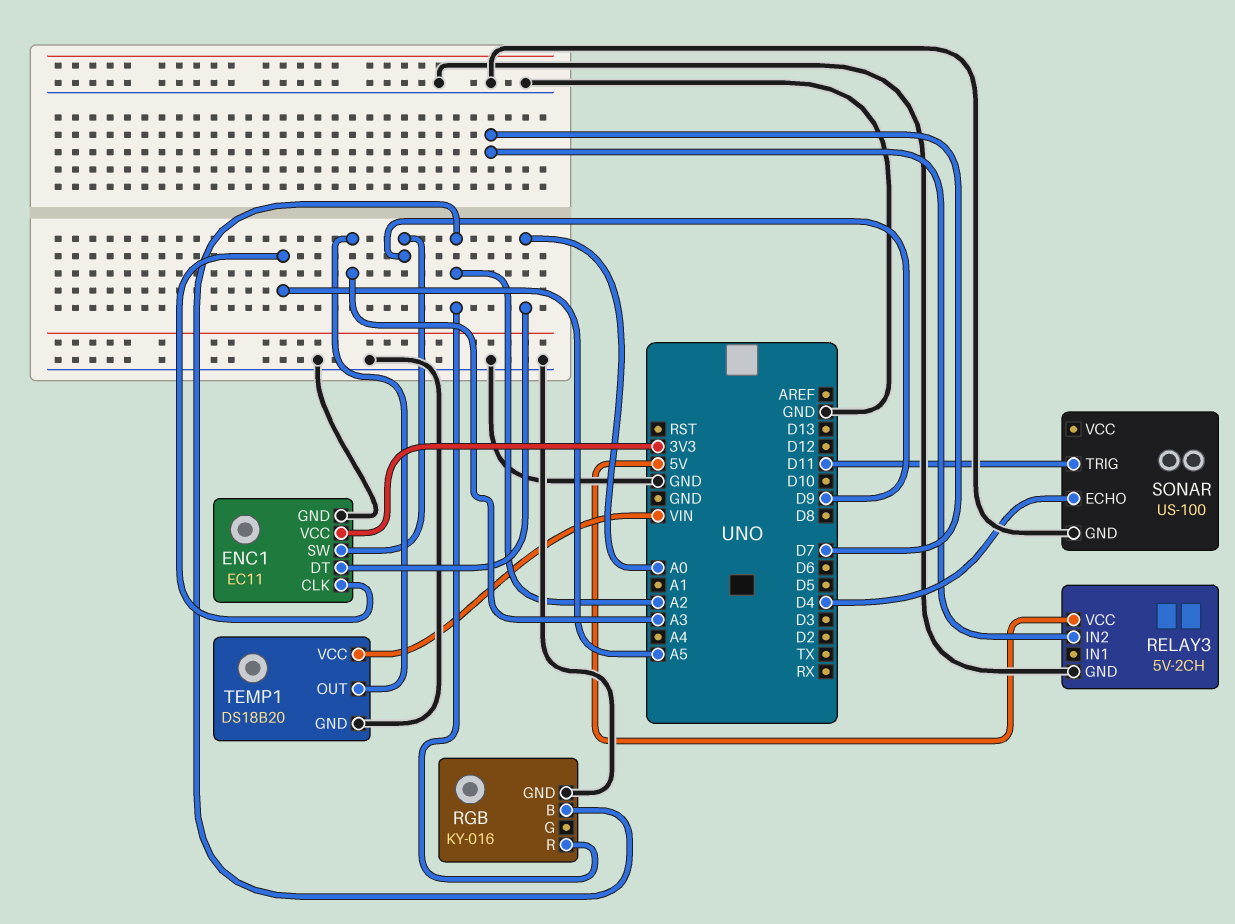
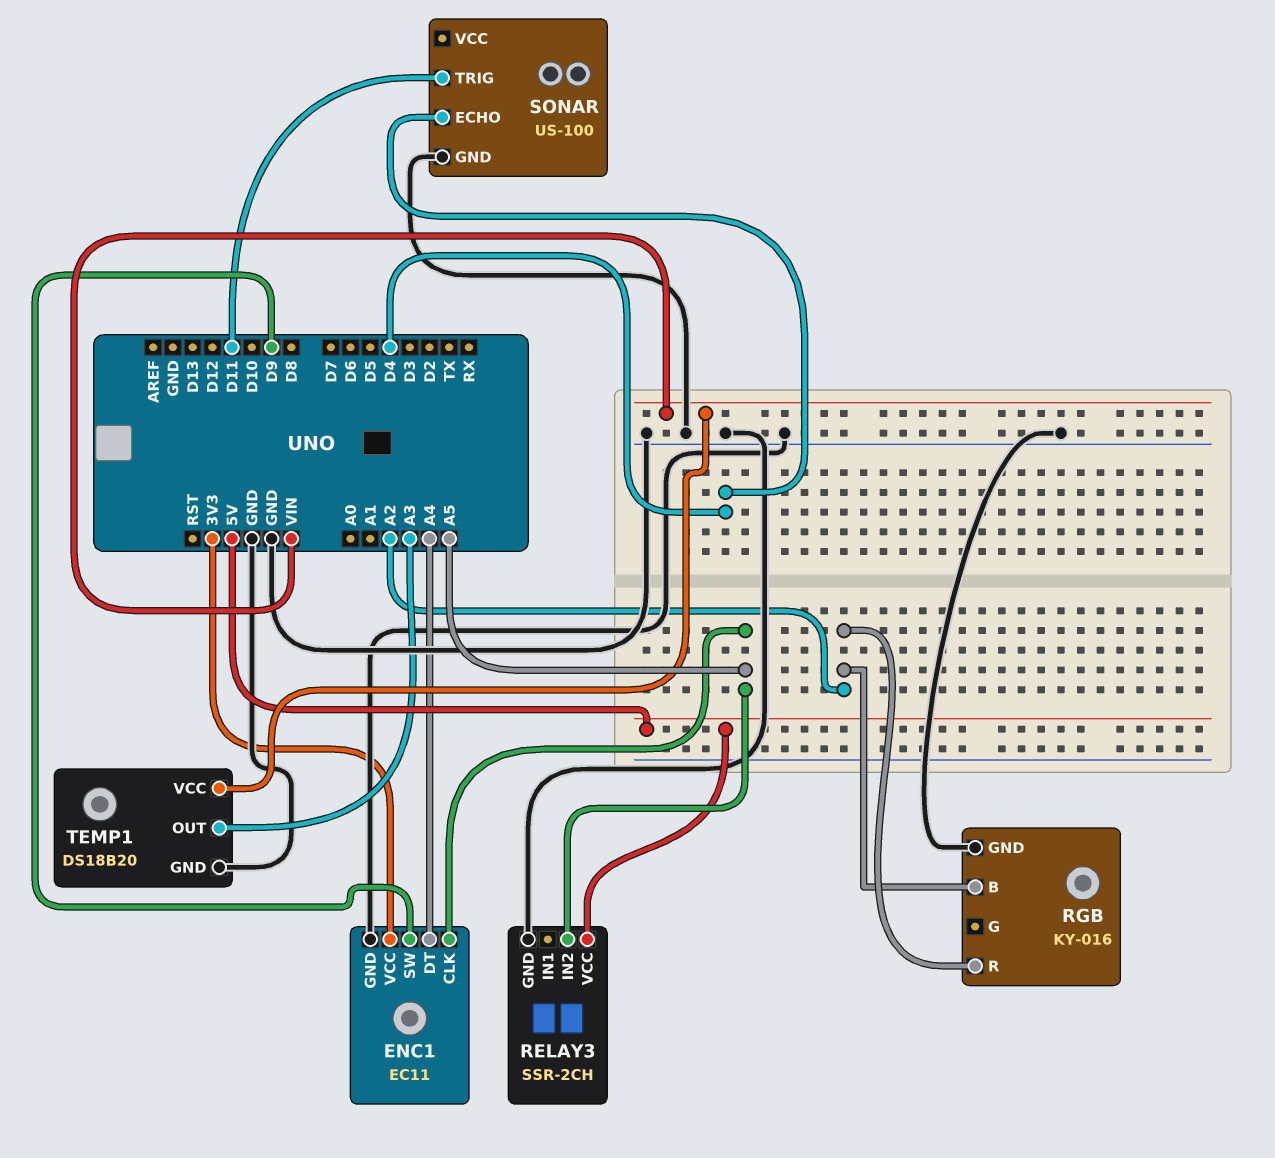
ENC1 pin DT: A0 -> A4
RELAY3: 5V-2CH -> SSR-2CH
RELAY3 pin IN2: D7 -> A5

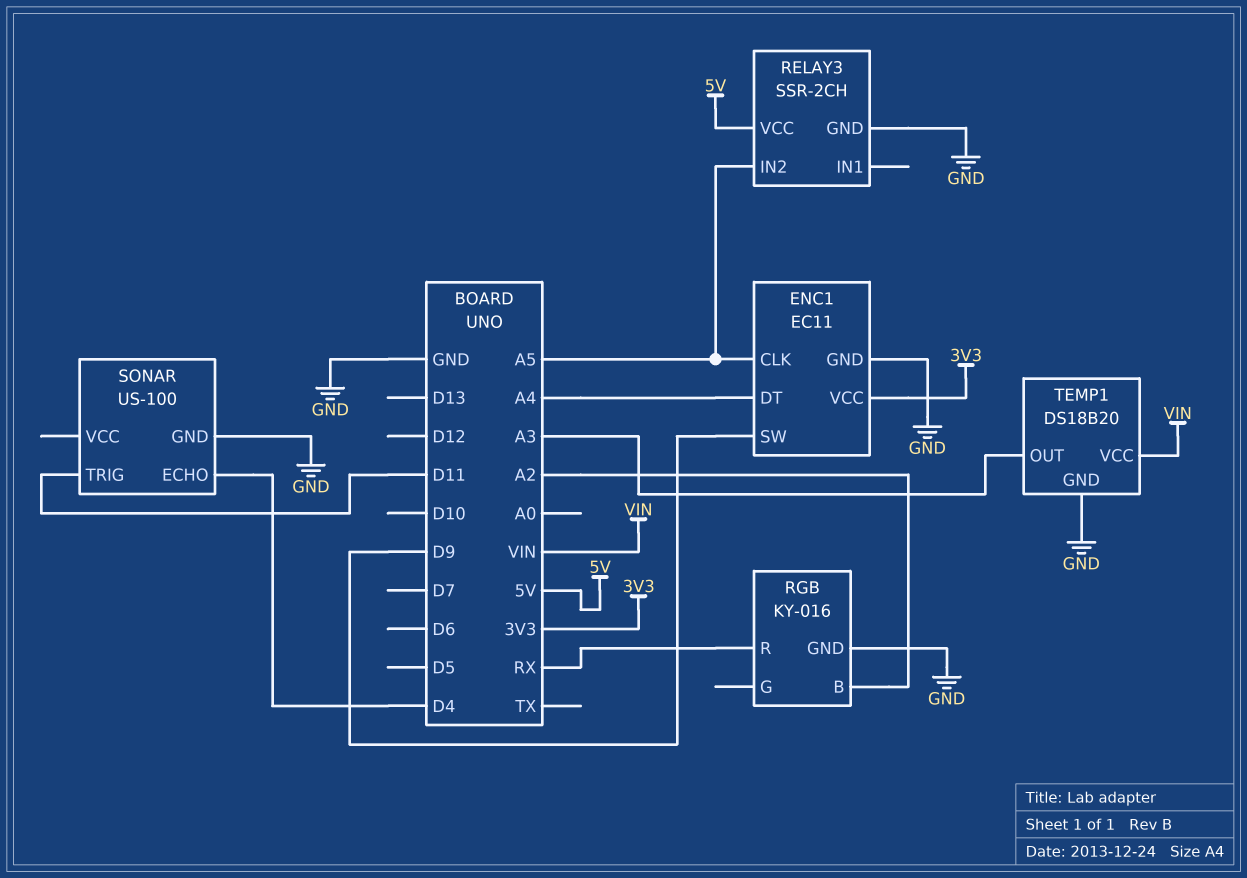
RGB pin R: A2 -> RX

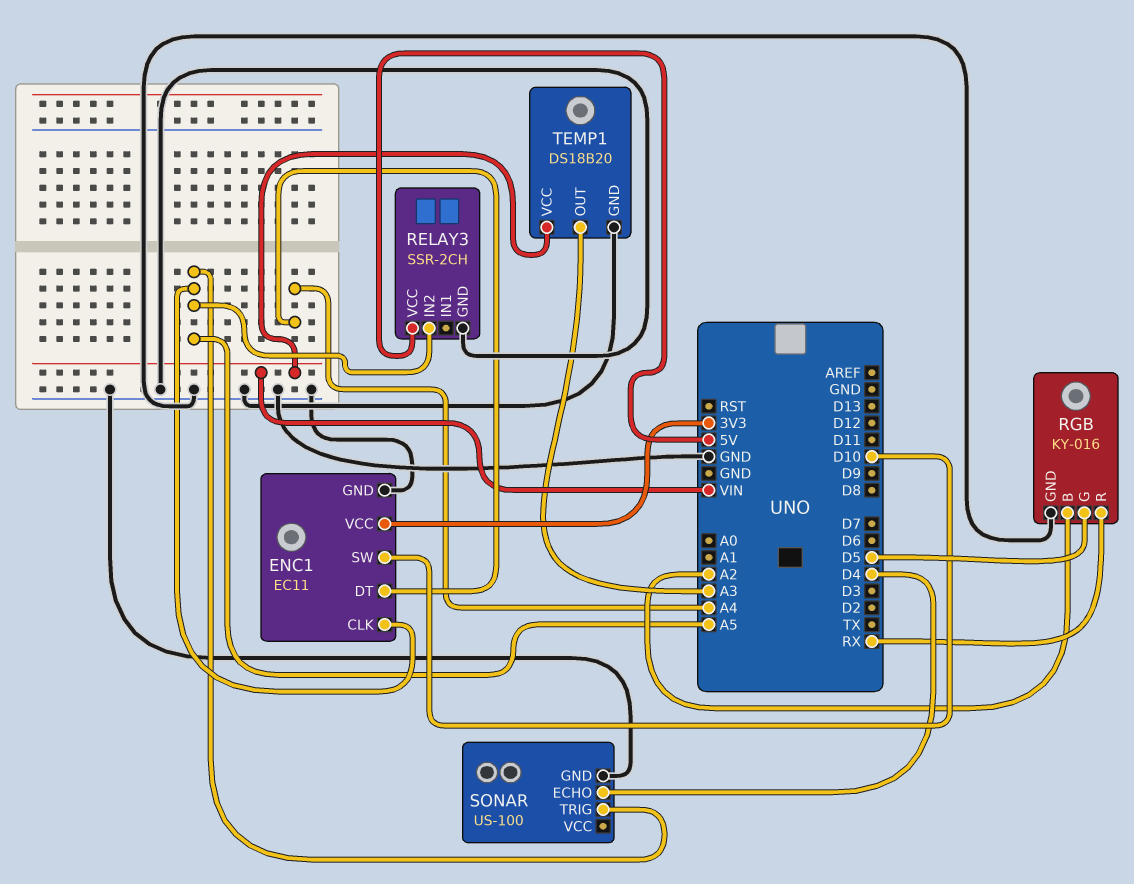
ENC1 pin SW: D9 -> D10
RGB pin G: none -> D5
SONAR pin TRIG: D11 -> A5

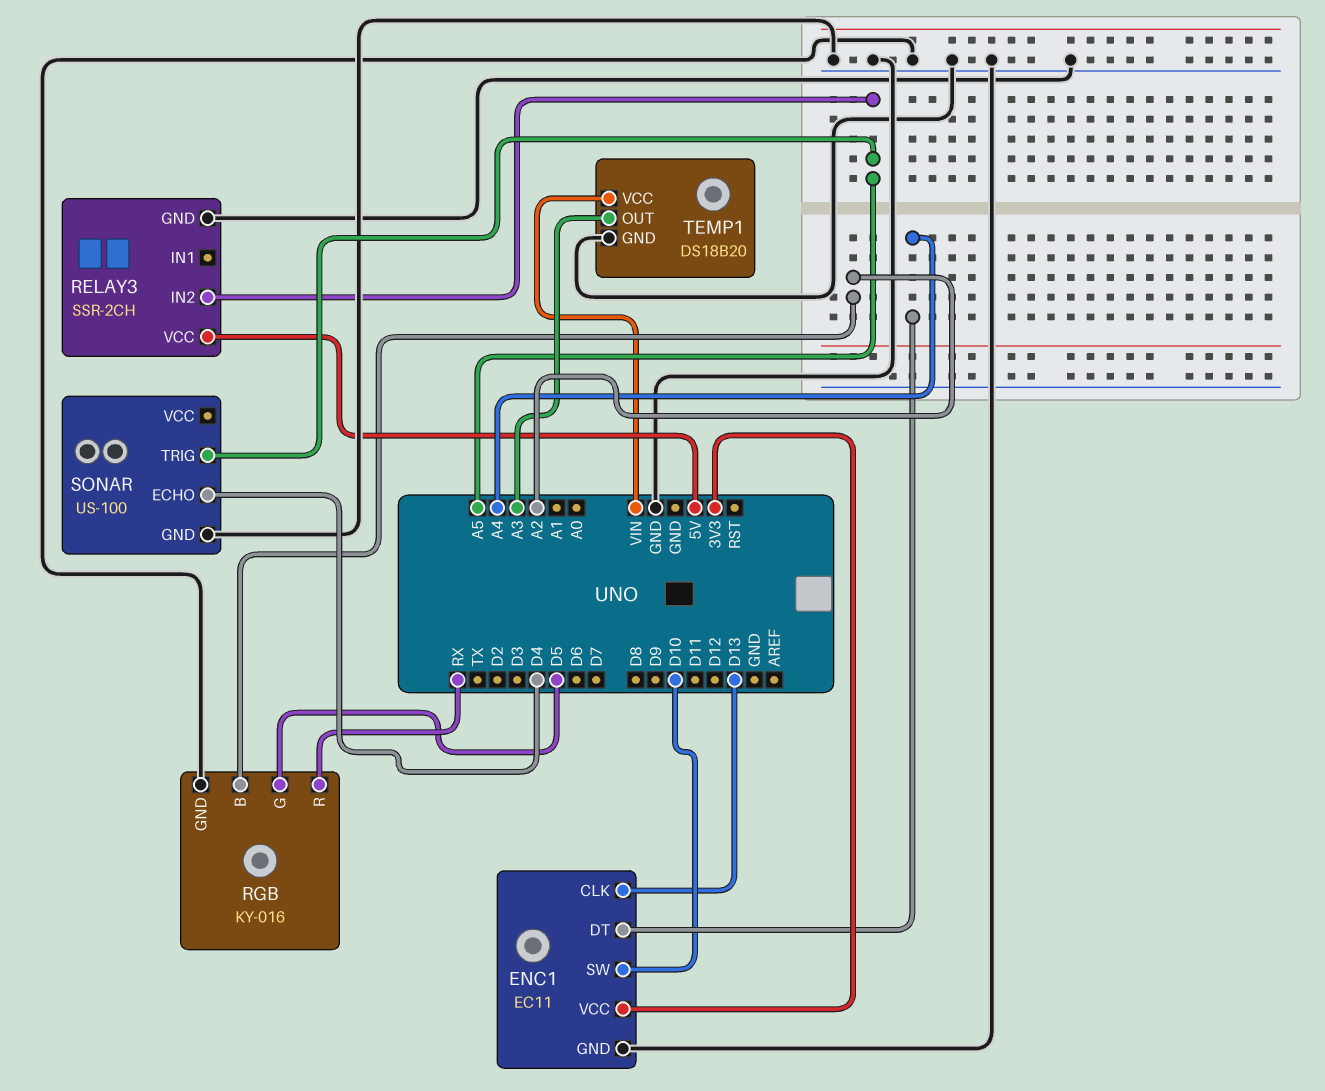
ENC1 pin CLK: A5 -> D13

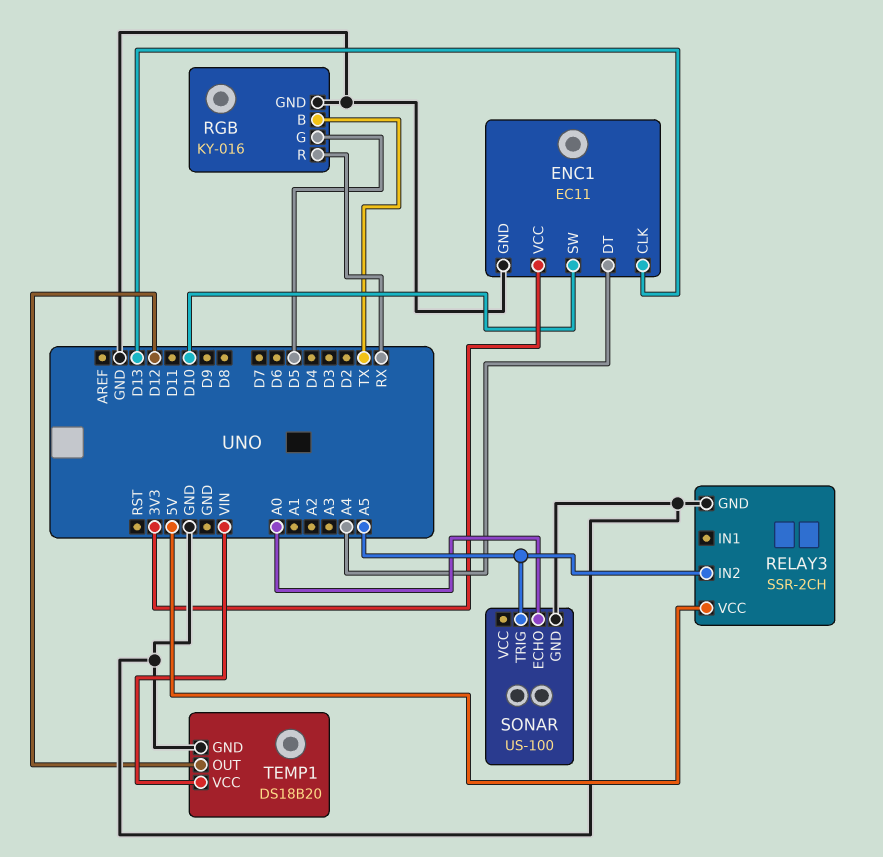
RGB pin B: A2 -> TX
SONAR pin ECHO: D4 -> A0
TEMP1 pin OUT: A3 -> D12

